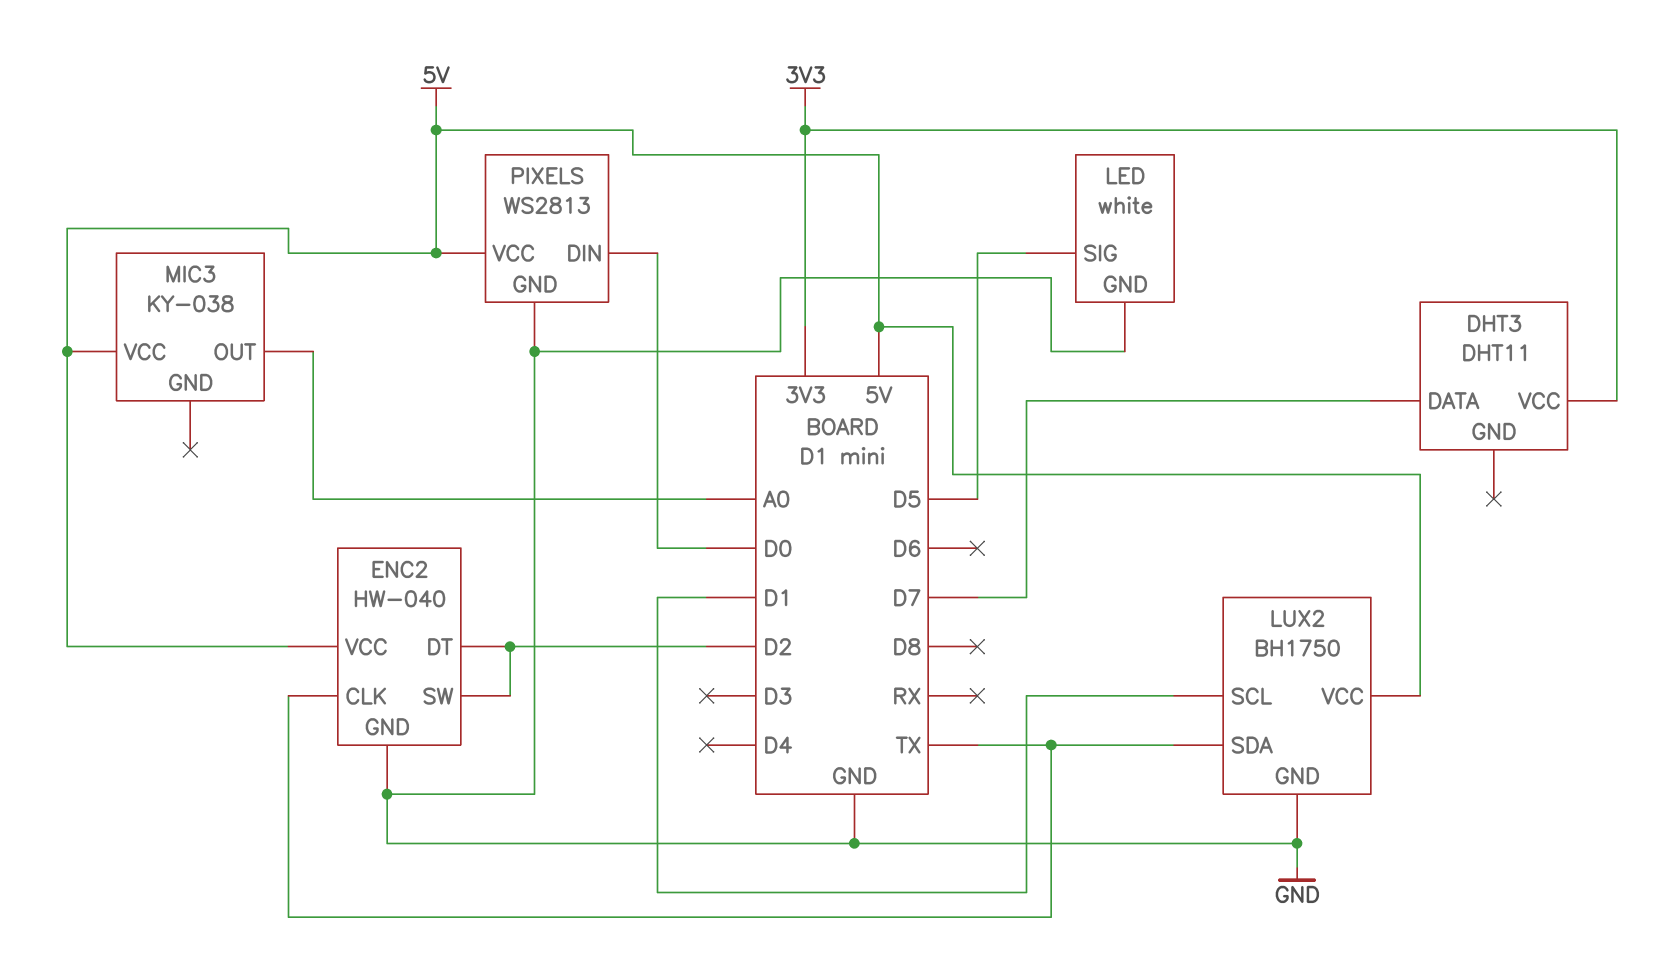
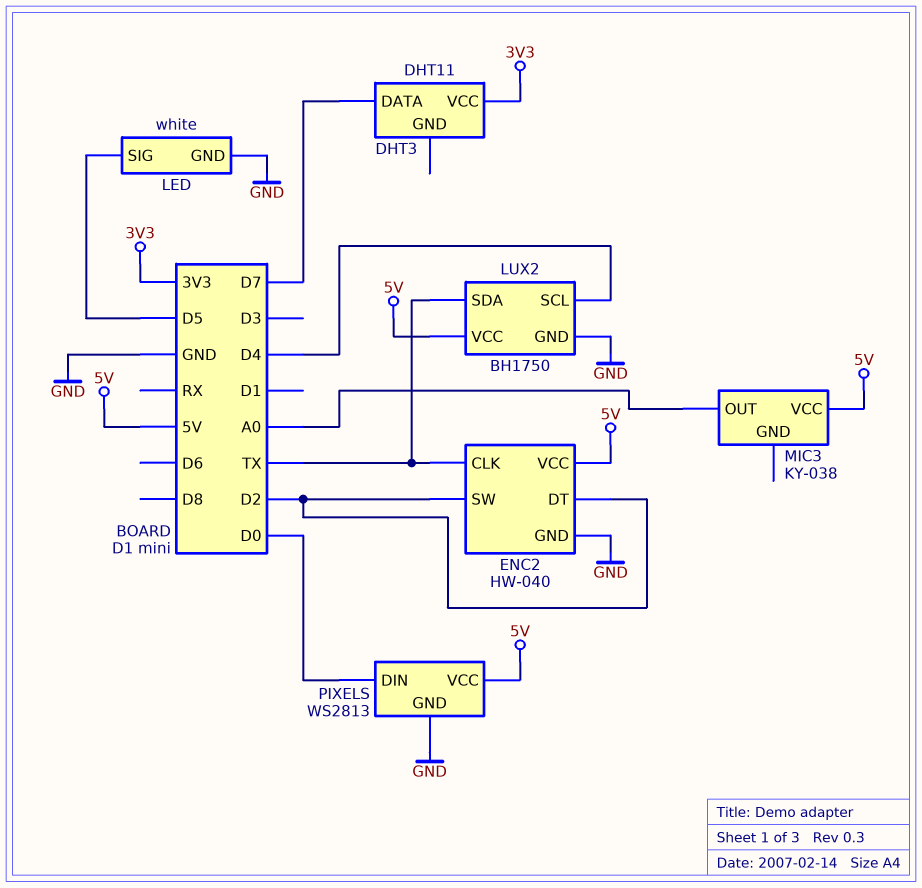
LUX2 pin SCL: D1 -> D4

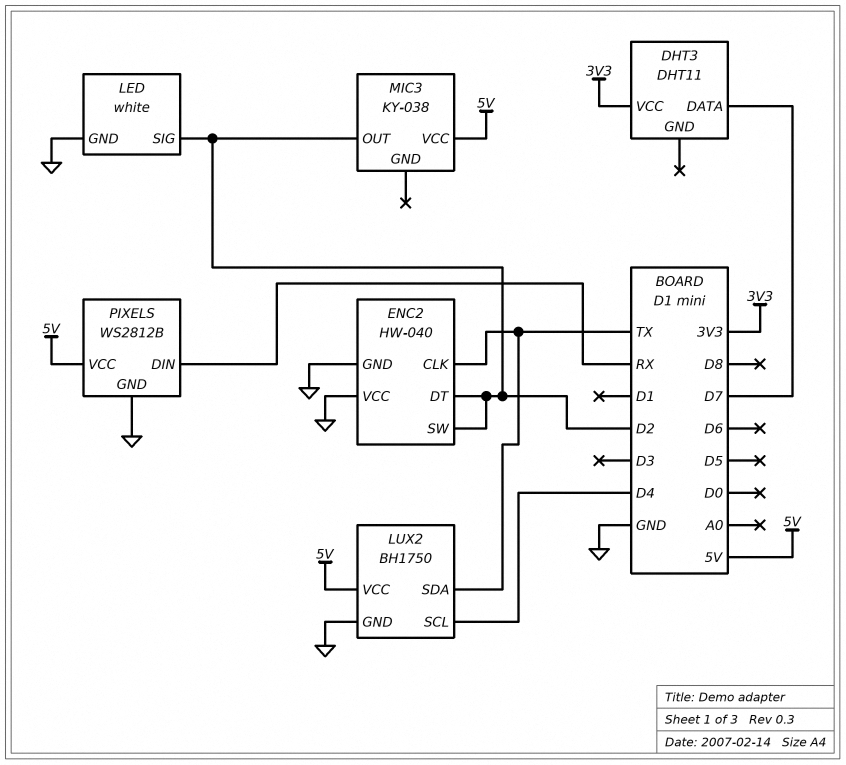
ENC2 pin VCC: 5V -> GND
LED pin SIG: D5 -> D2
MIC3 pin OUT: A0 -> D2
PIXELS: WS2813 -> WS2812B
PIXELS pin DIN: D0 -> RX

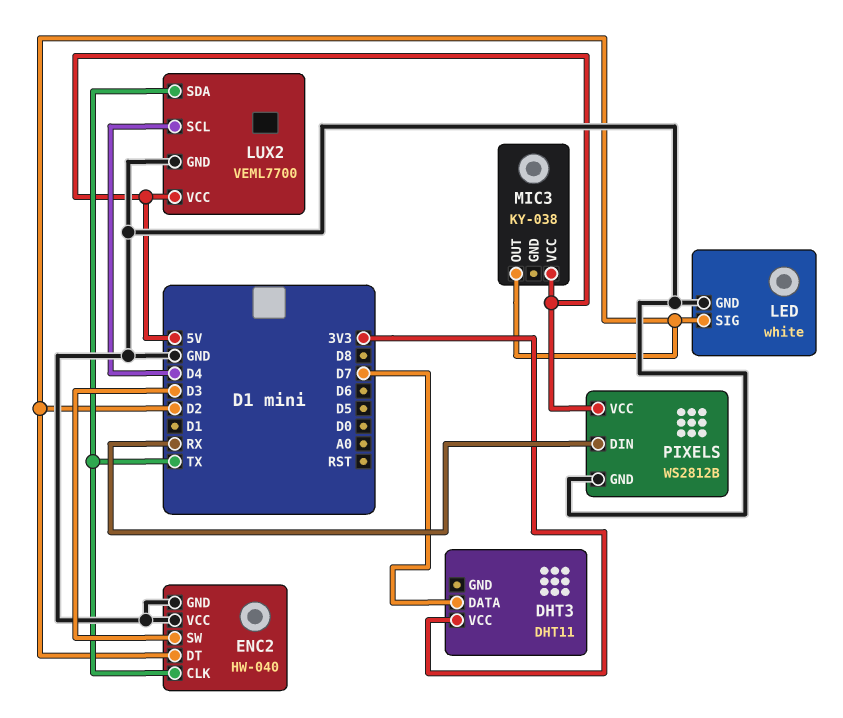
ENC2 pin SW: D2 -> D3
LUX2: BH1750 -> VEML7700

